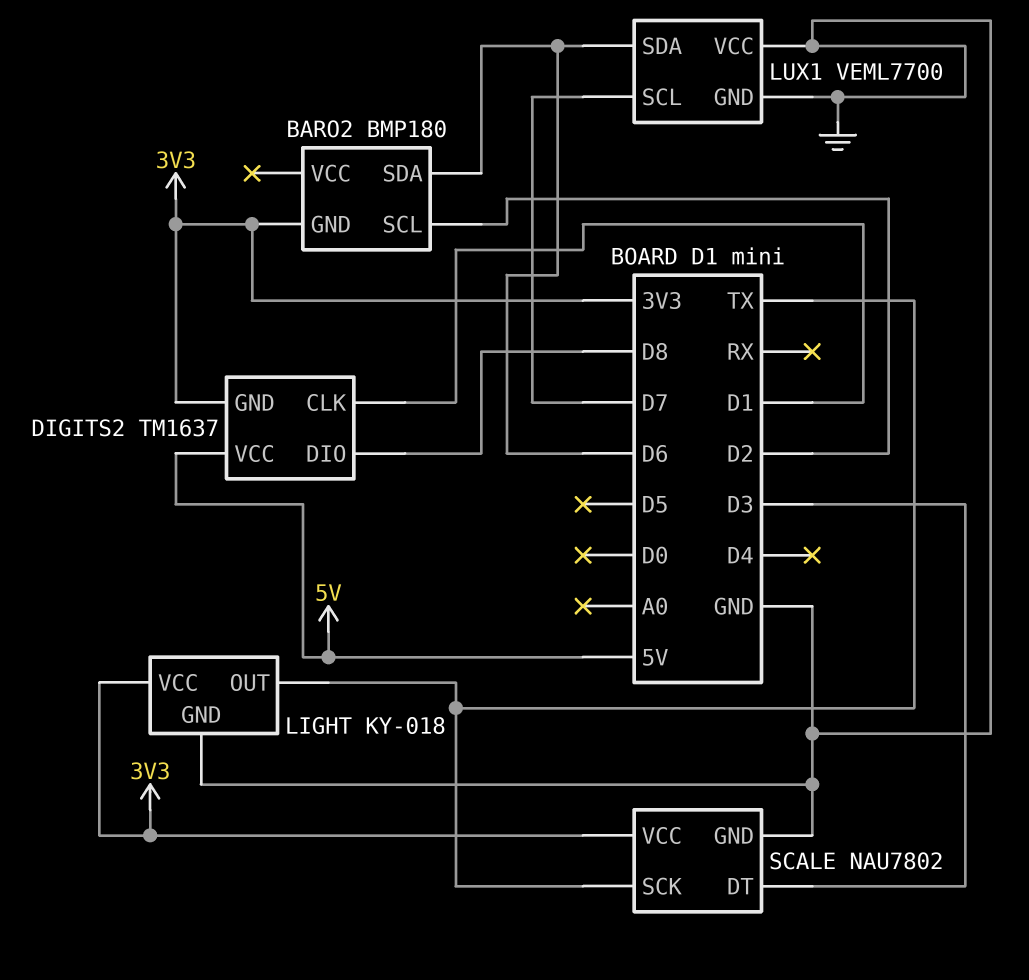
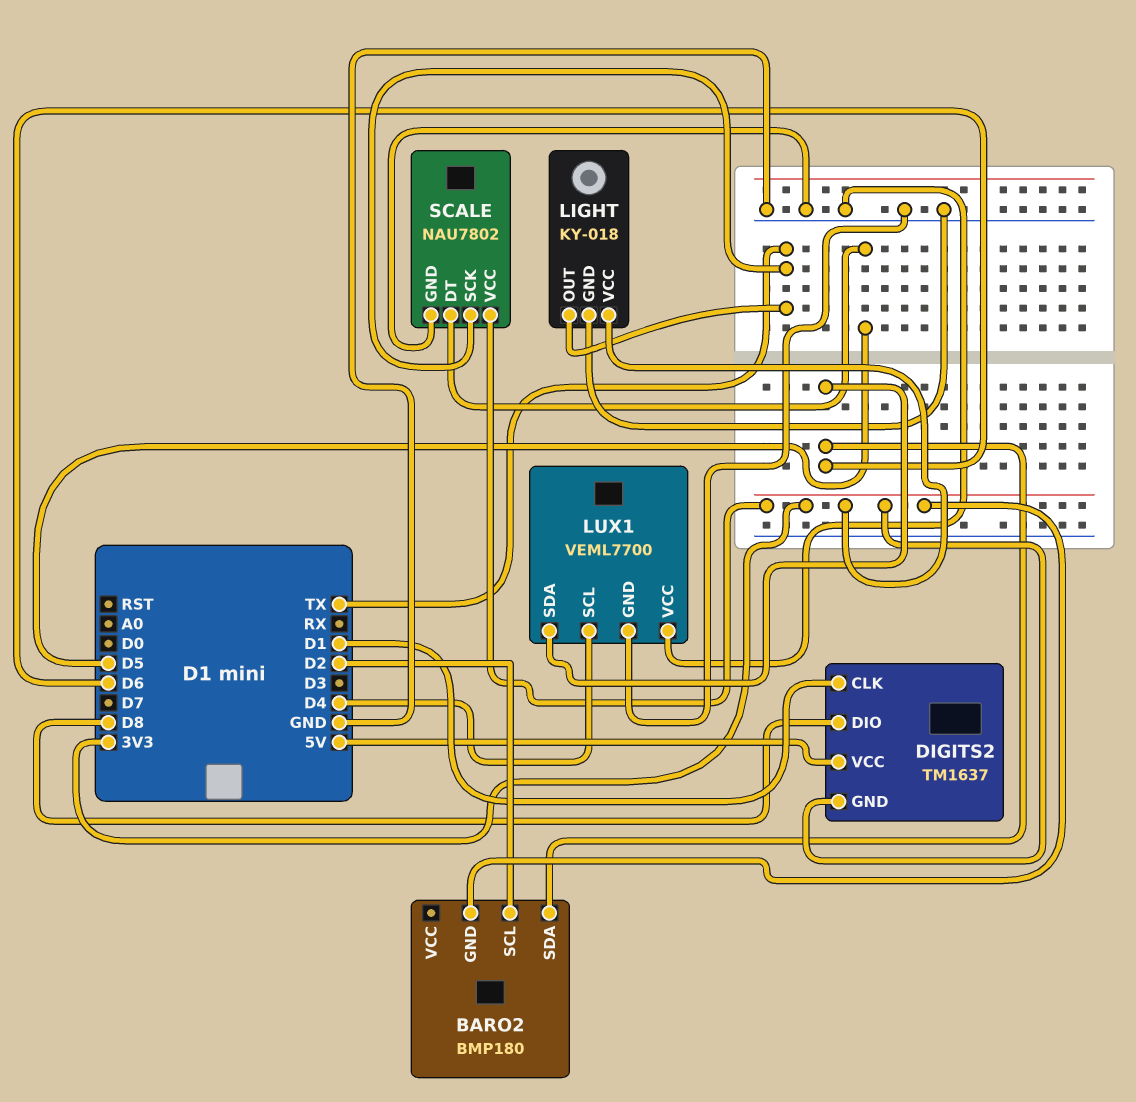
LUX1 pin SCL: D7 -> D4
SCALE pin DT: D3 -> D5

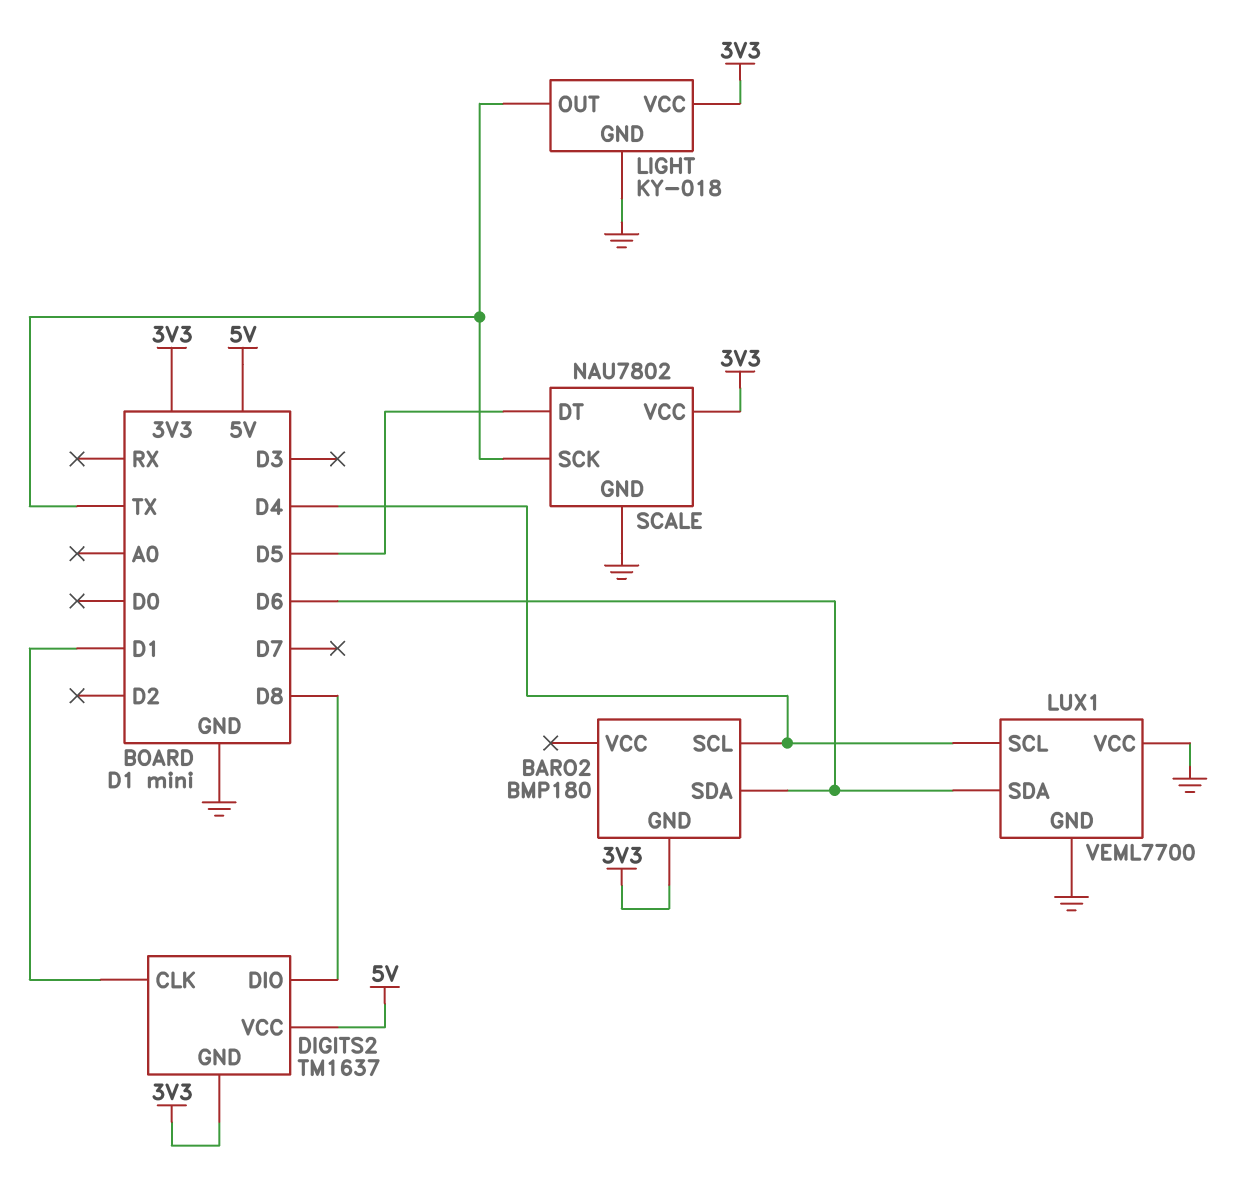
BARO2 pin SCL: D2 -> D4

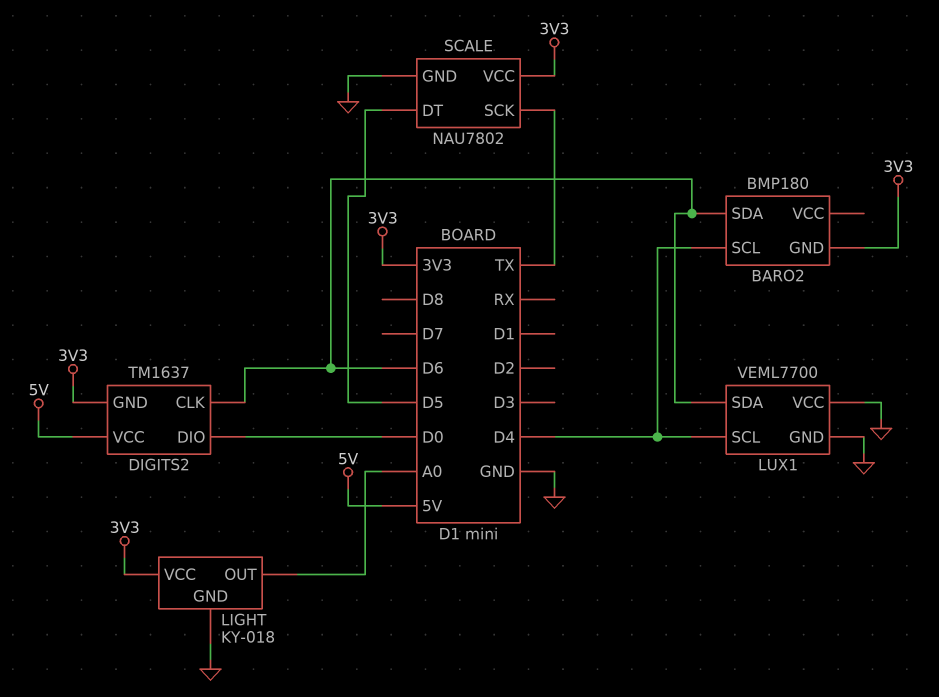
DIGITS2 pin CLK: D1 -> D6
DIGITS2 pin DIO: D8 -> D0
LIGHT pin OUT: TX -> A0

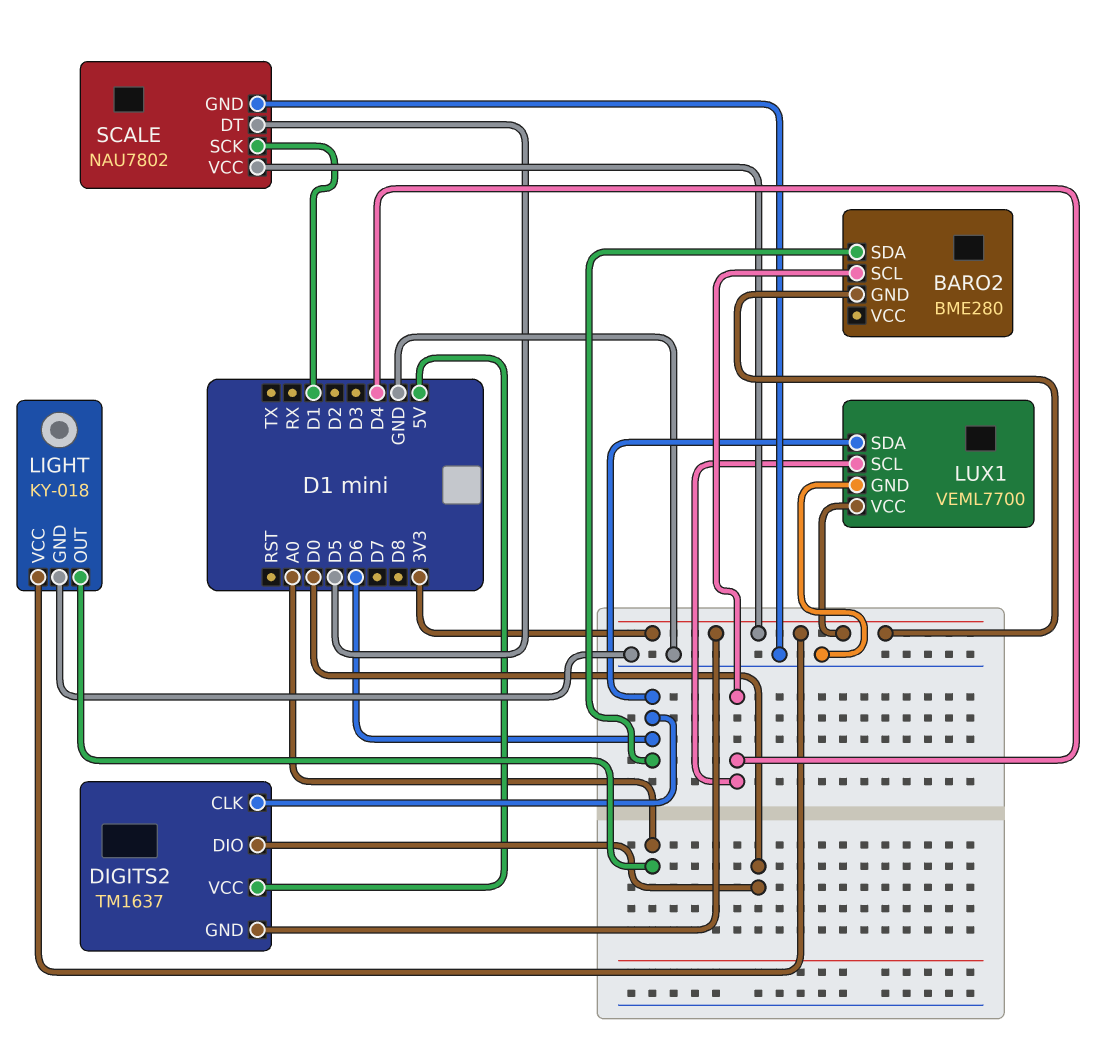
BARO2: BMP180 -> BME280
LUX1 pin VCC: GND -> 3V3
SCALE pin SCK: TX -> D1

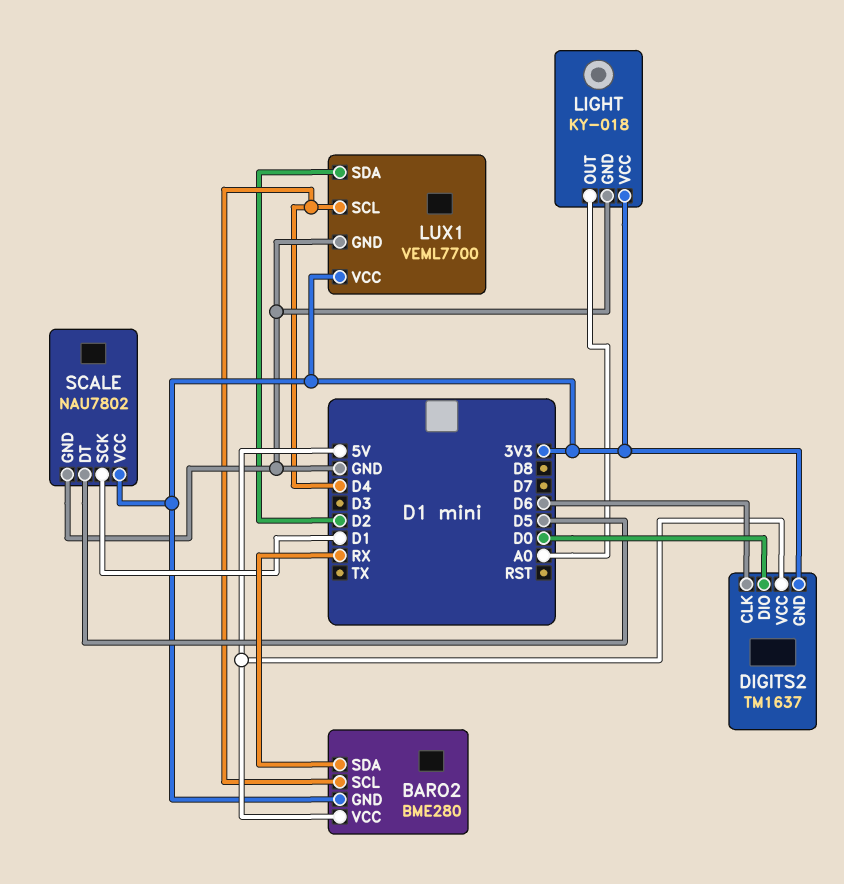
BARO2 pin SDA: D6 -> RX
BARO2 pin VCC: none -> 5V
LUX1 pin SDA: D6 -> D2

